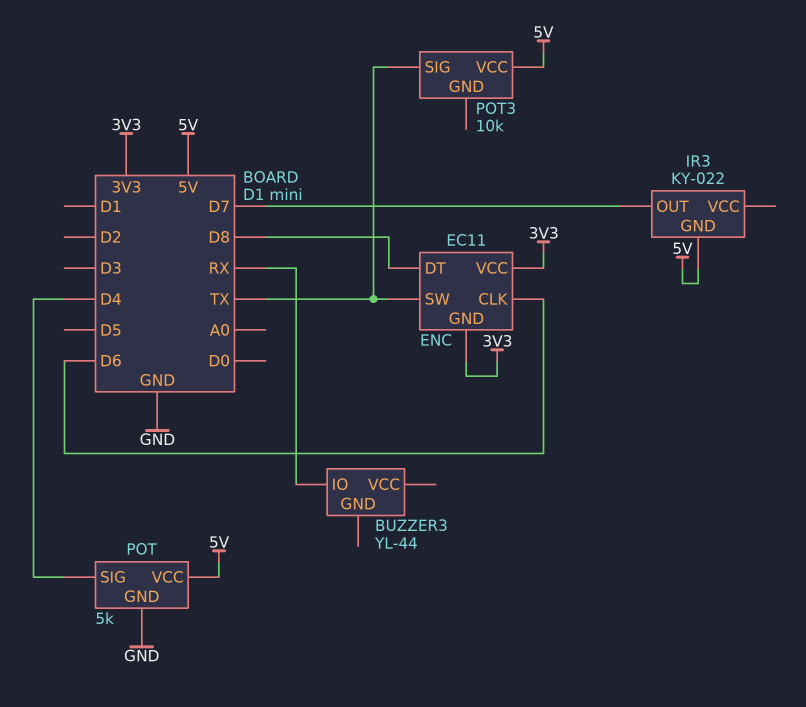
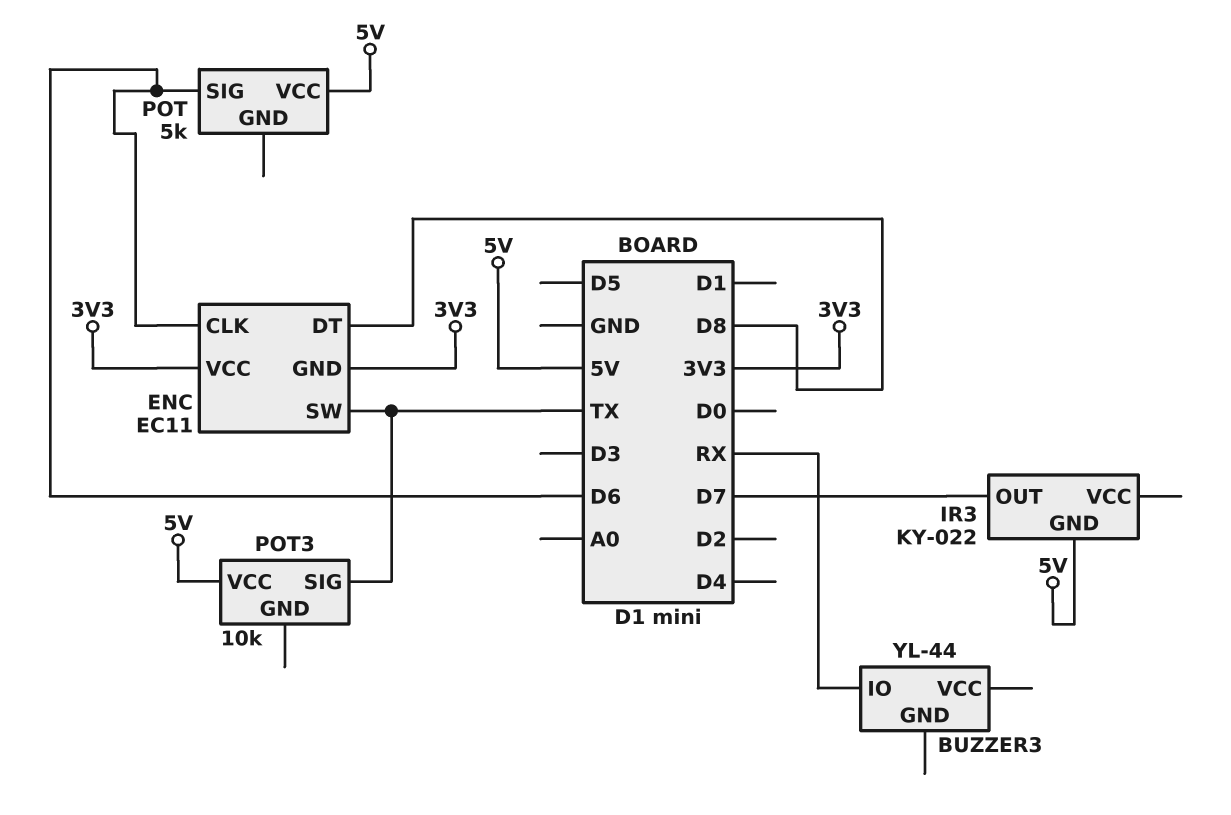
POT pin GND: GND -> none
POT pin SIG: D4 -> D6

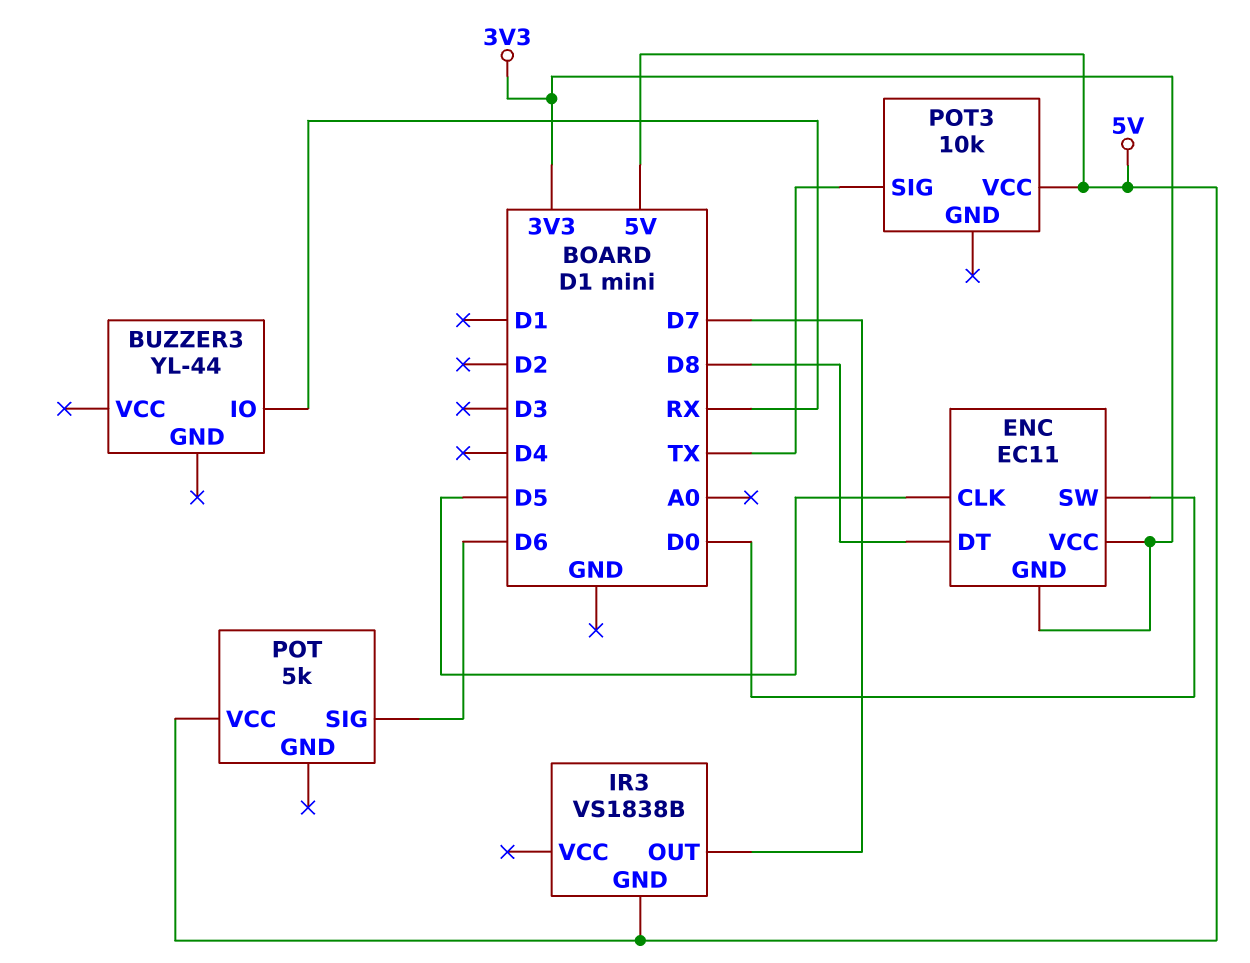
ENC pin CLK: D6 -> D5
ENC pin SW: TX -> D0
IR3: KY-022 -> VS1838B

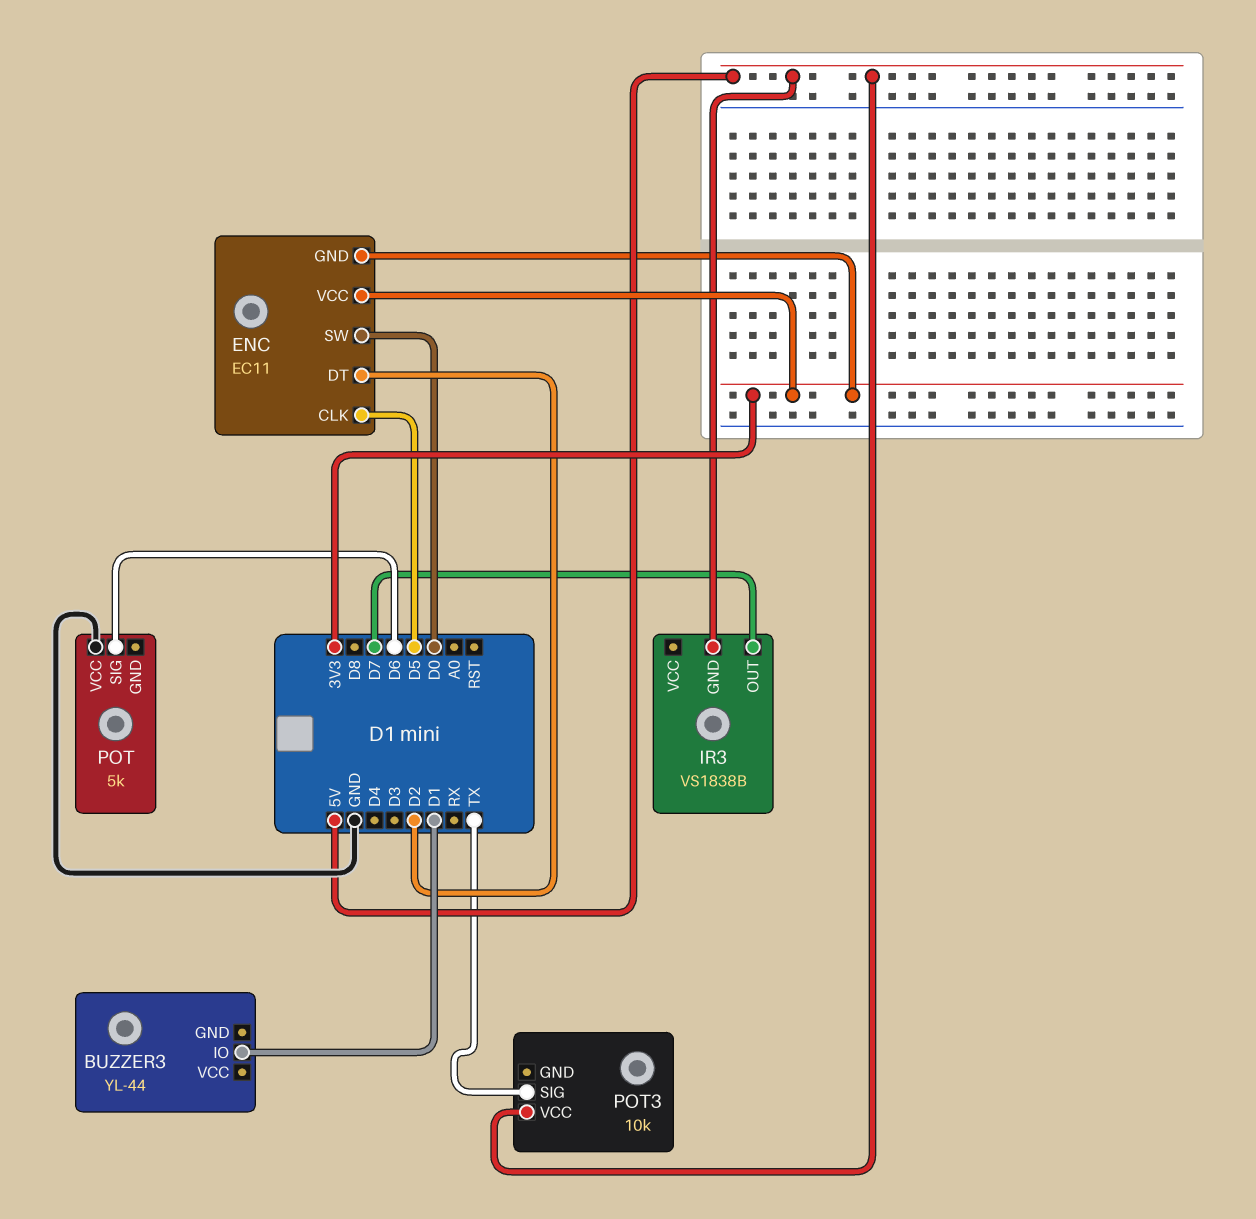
BUZZER3 pin IO: RX -> D1
ENC pin DT: D8 -> D2
POT pin VCC: 5V -> GND

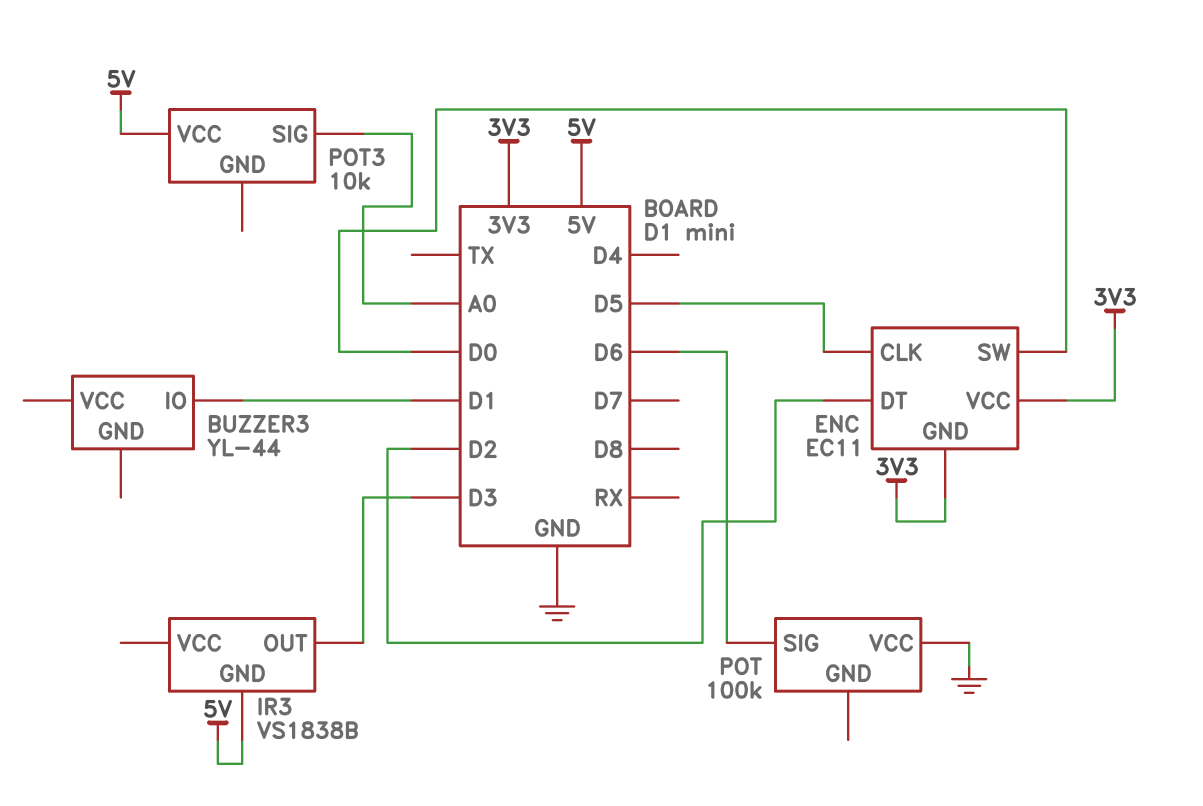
IR3 pin OUT: D7 -> D3
POT: 5k -> 100k
POT3 pin SIG: TX -> A0

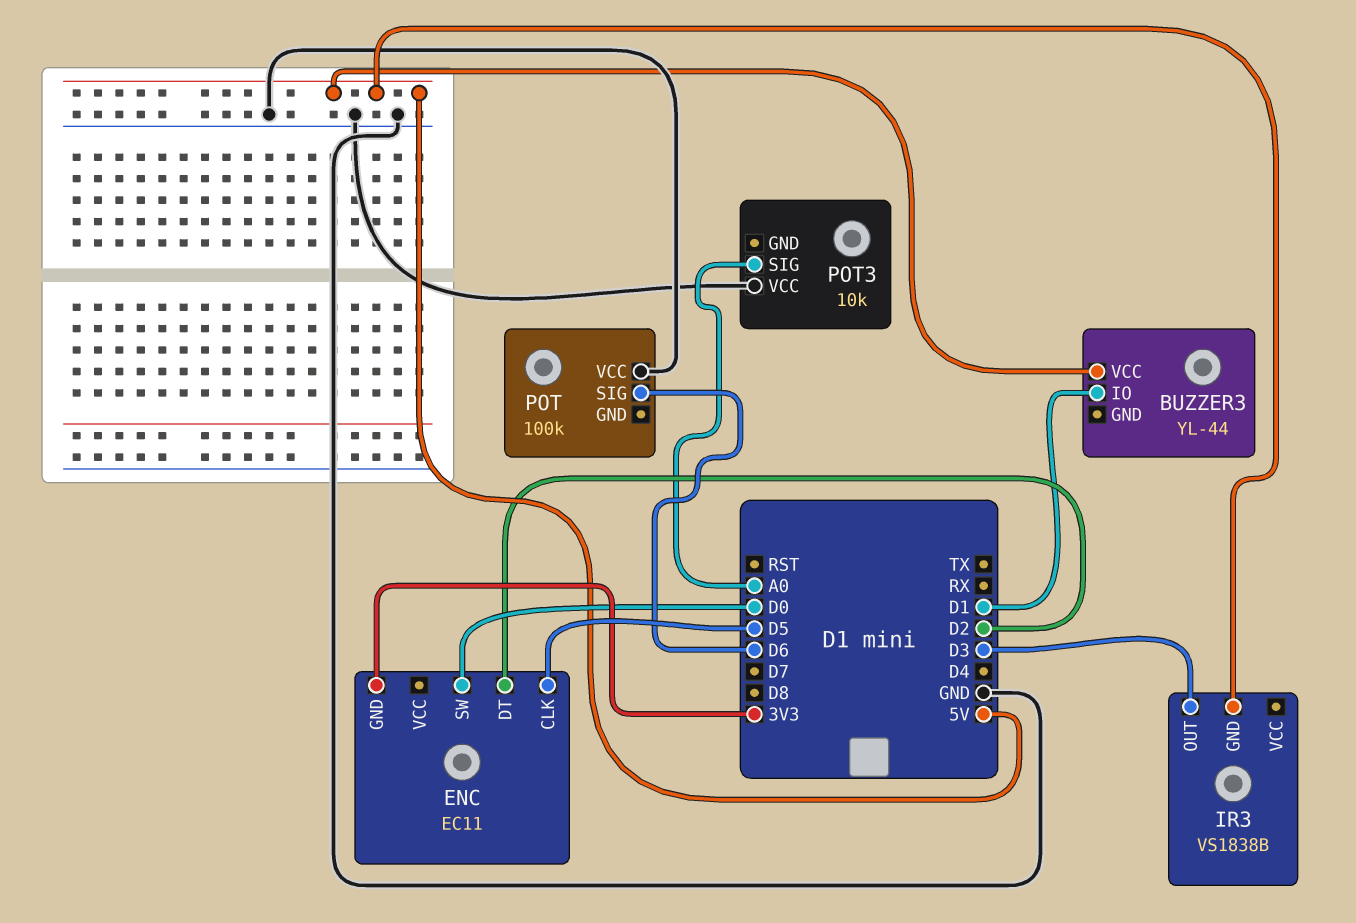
BUZZER3 pin VCC: none -> 5V
ENC pin VCC: 3V3 -> none
POT3 pin VCC: 5V -> GND

